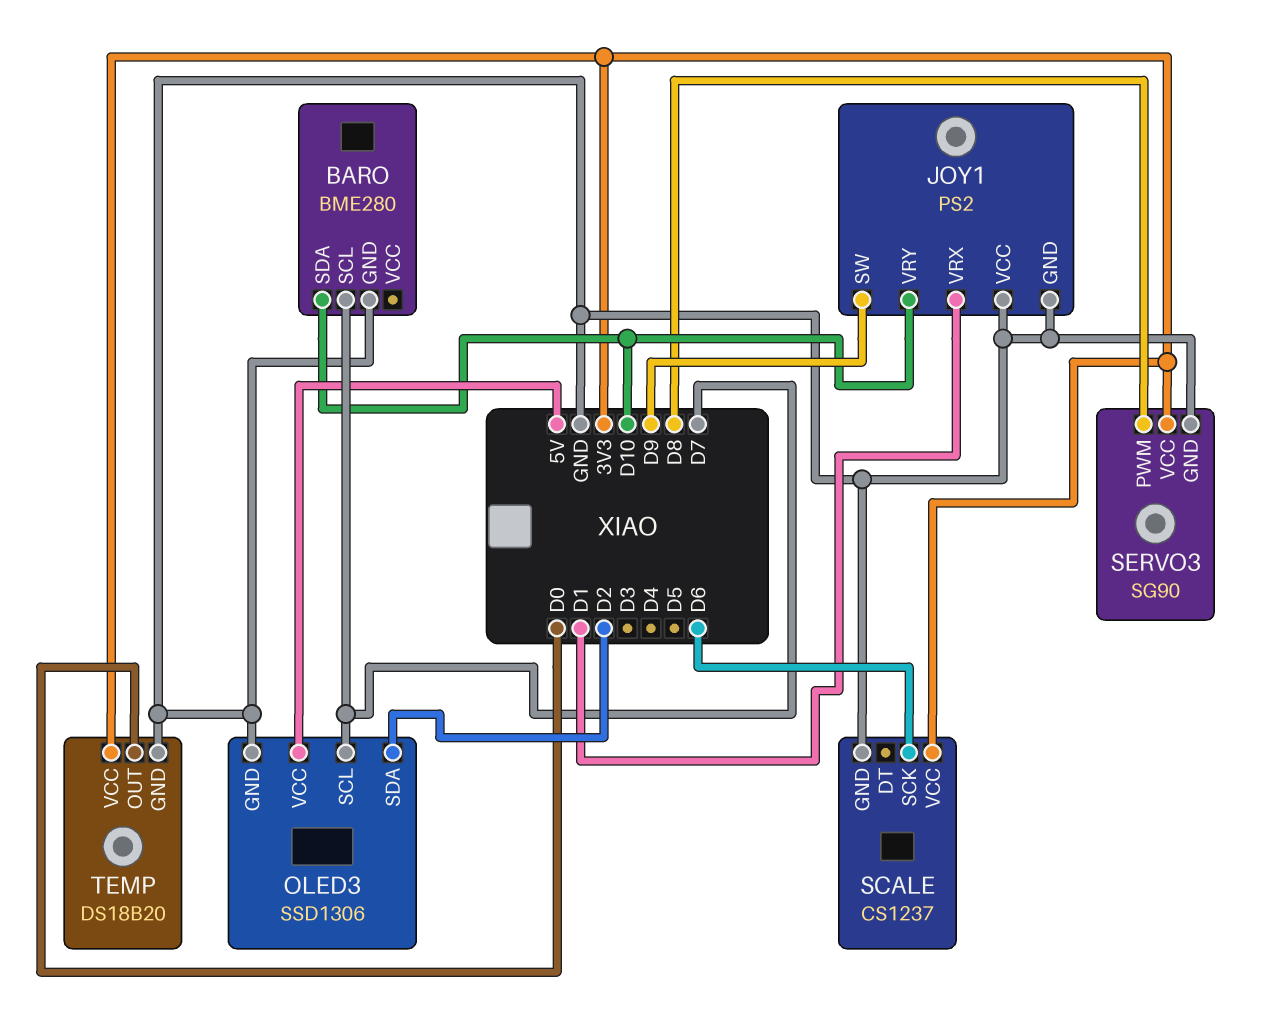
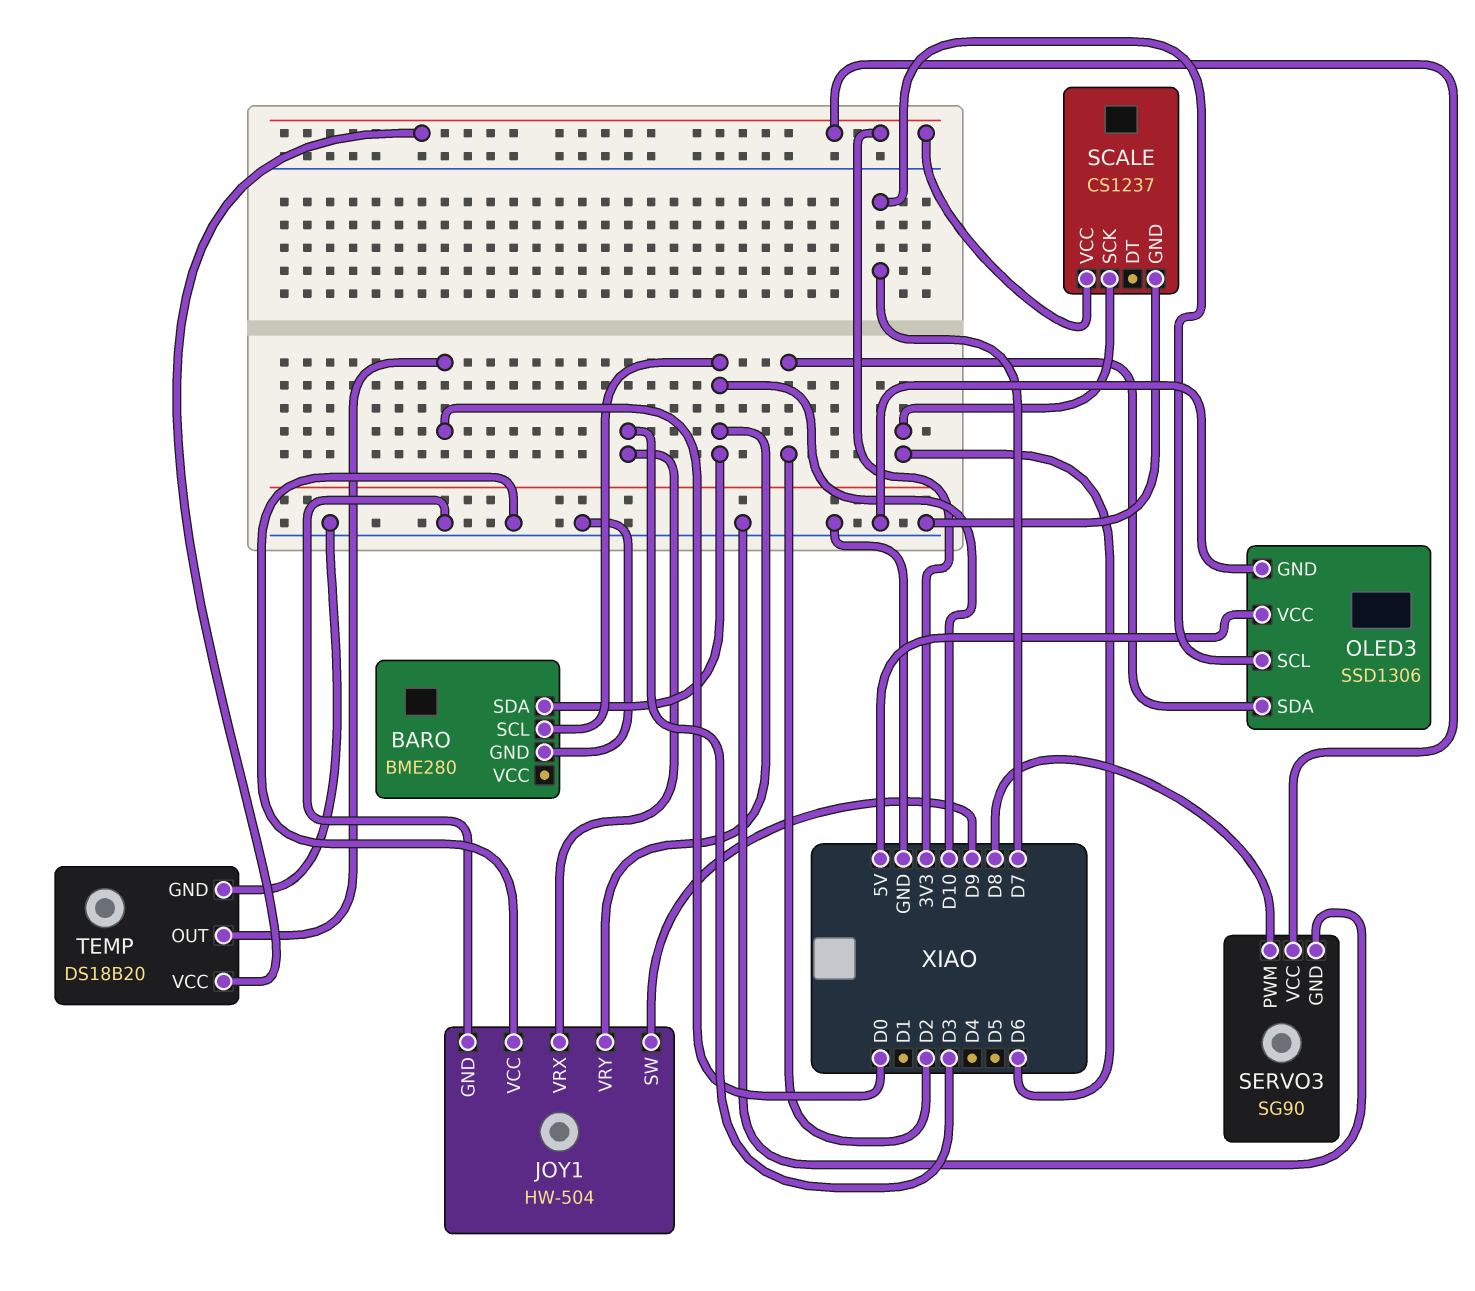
BARO pin SCL: D7 -> D10
JOY1: PS2 -> HW-504
JOY1 pin VRX: D1 -> D3

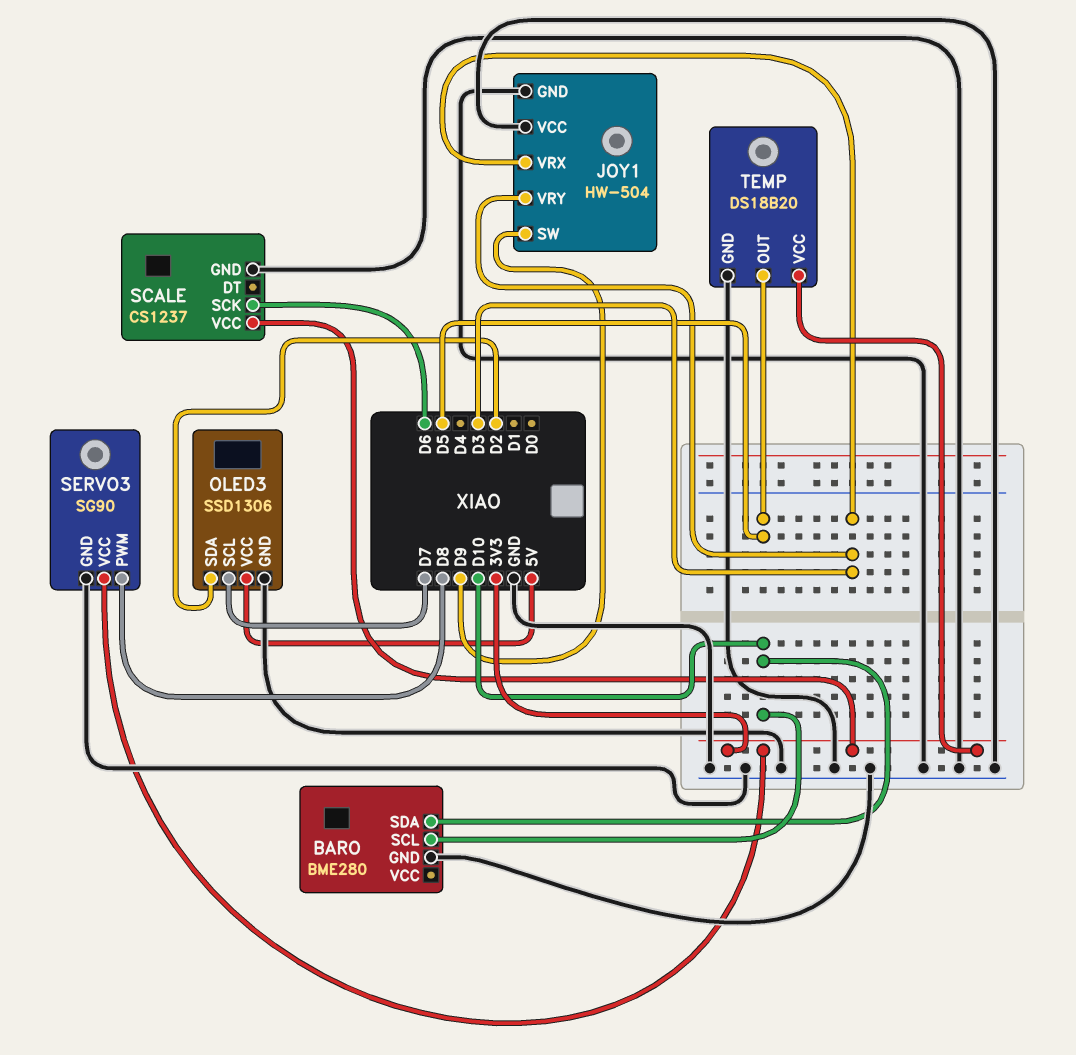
JOY1 pin VRY: D10 -> D3
TEMP pin OUT: D0 -> D5

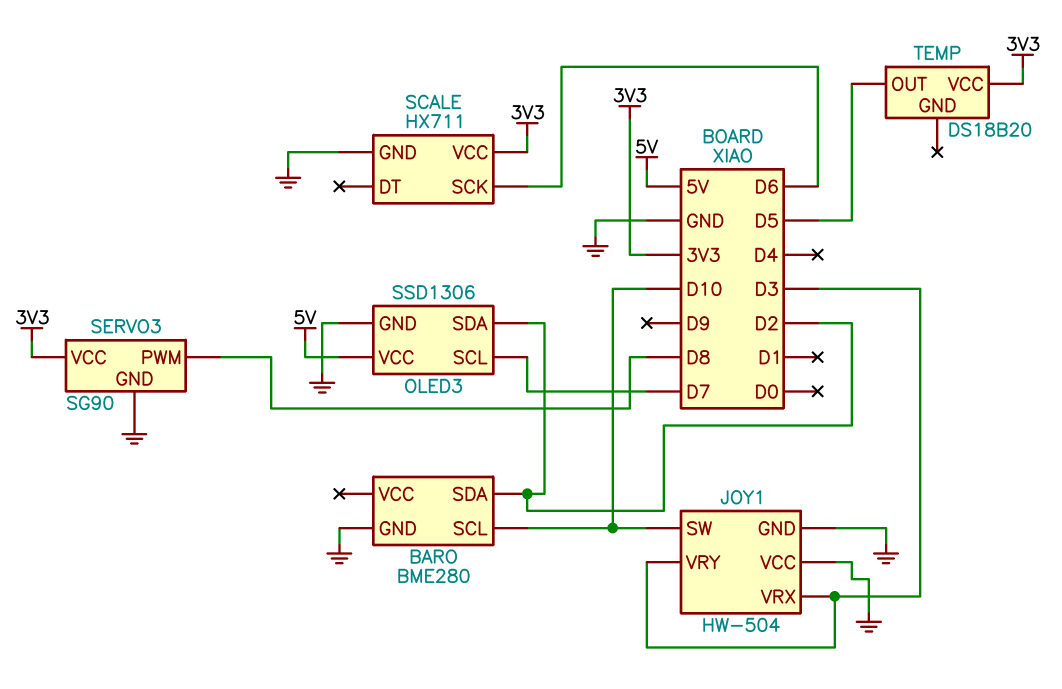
BARO pin SDA: D10 -> D2
JOY1 pin SW: D9 -> D10
SCALE: CS1237 -> HX711
TEMP pin GND: GND -> none

